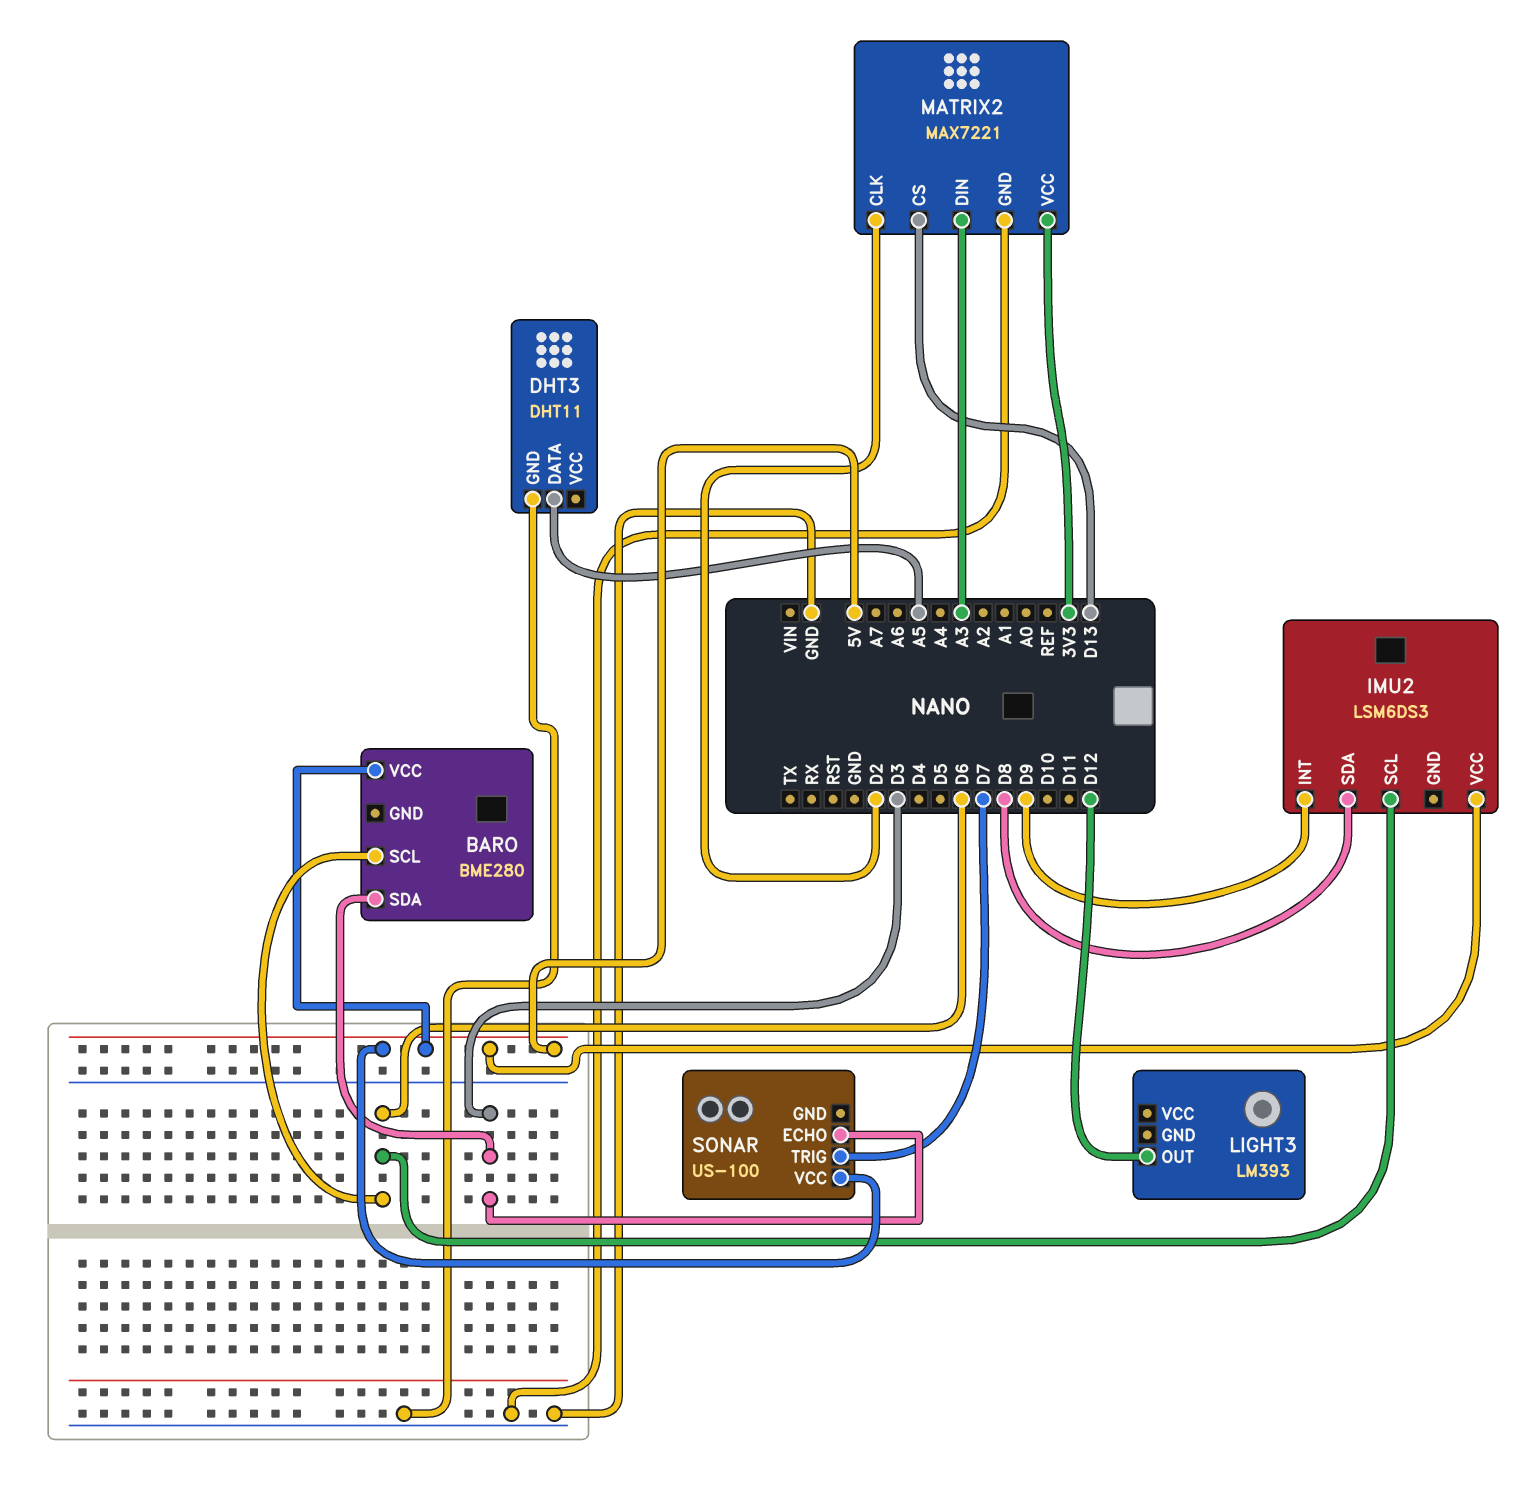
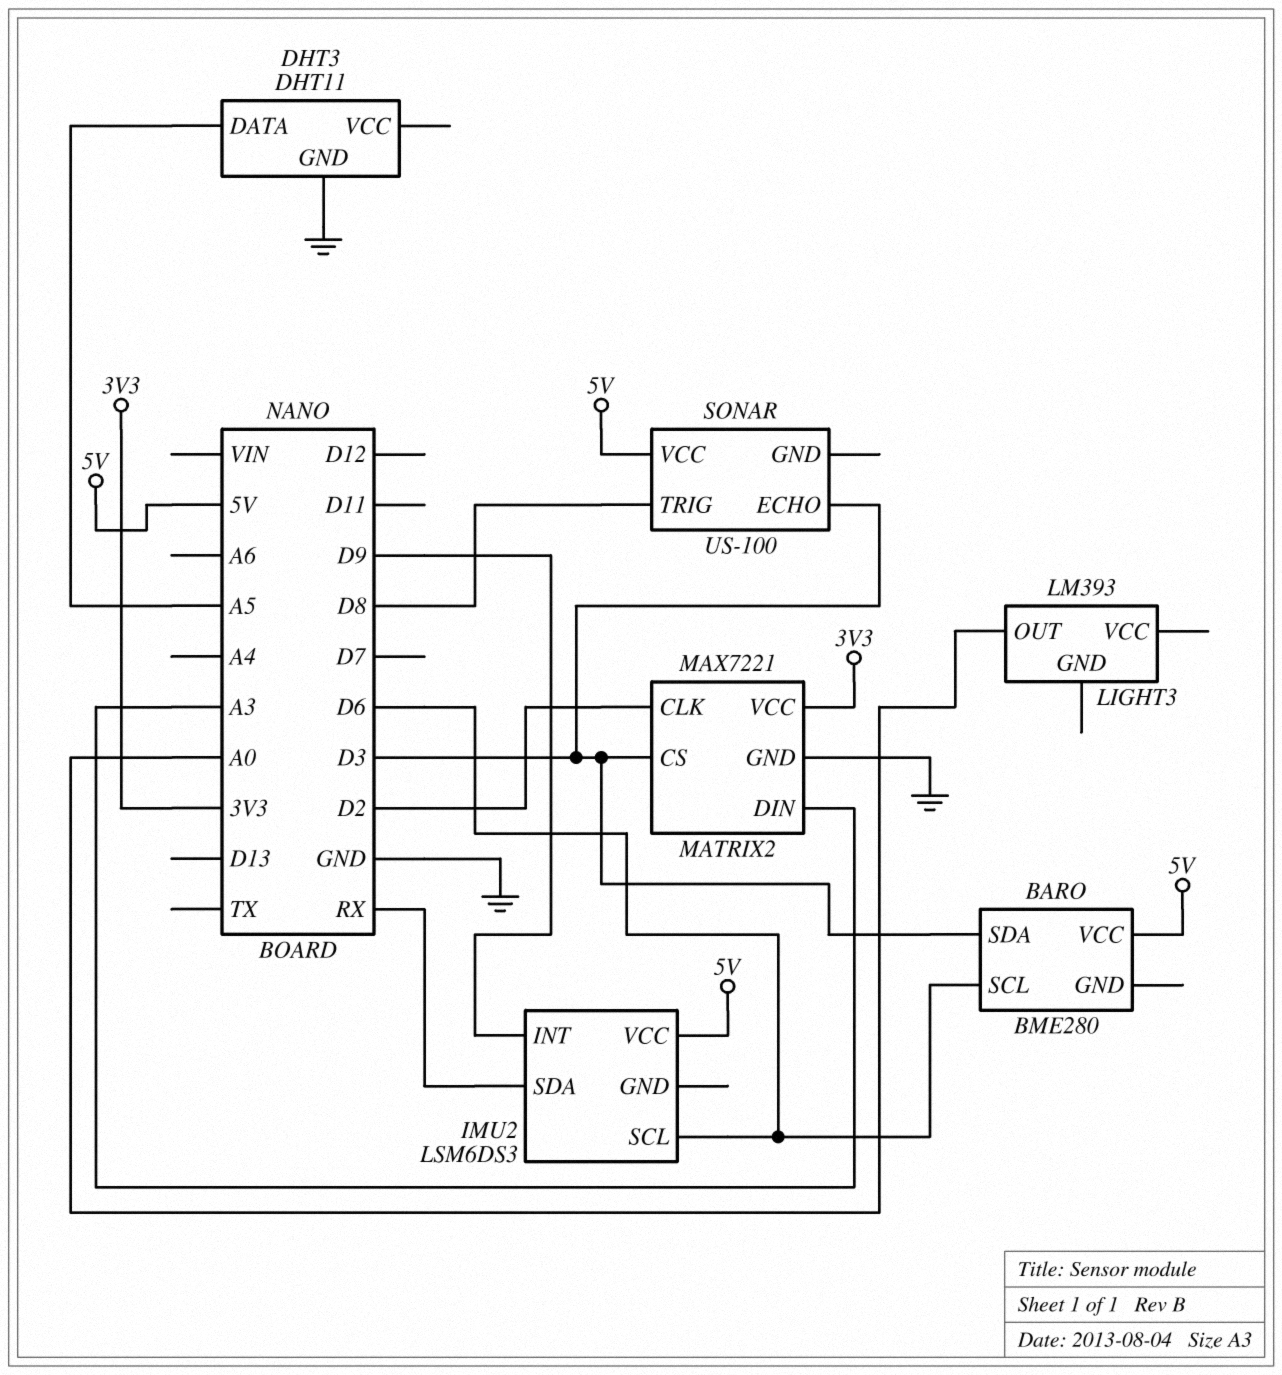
IMU2 pin SDA: D8 -> RX
LIGHT3 pin OUT: D12 -> A0
MATRIX2 pin CS: D13 -> D3
SONAR pin TRIG: D7 -> D8

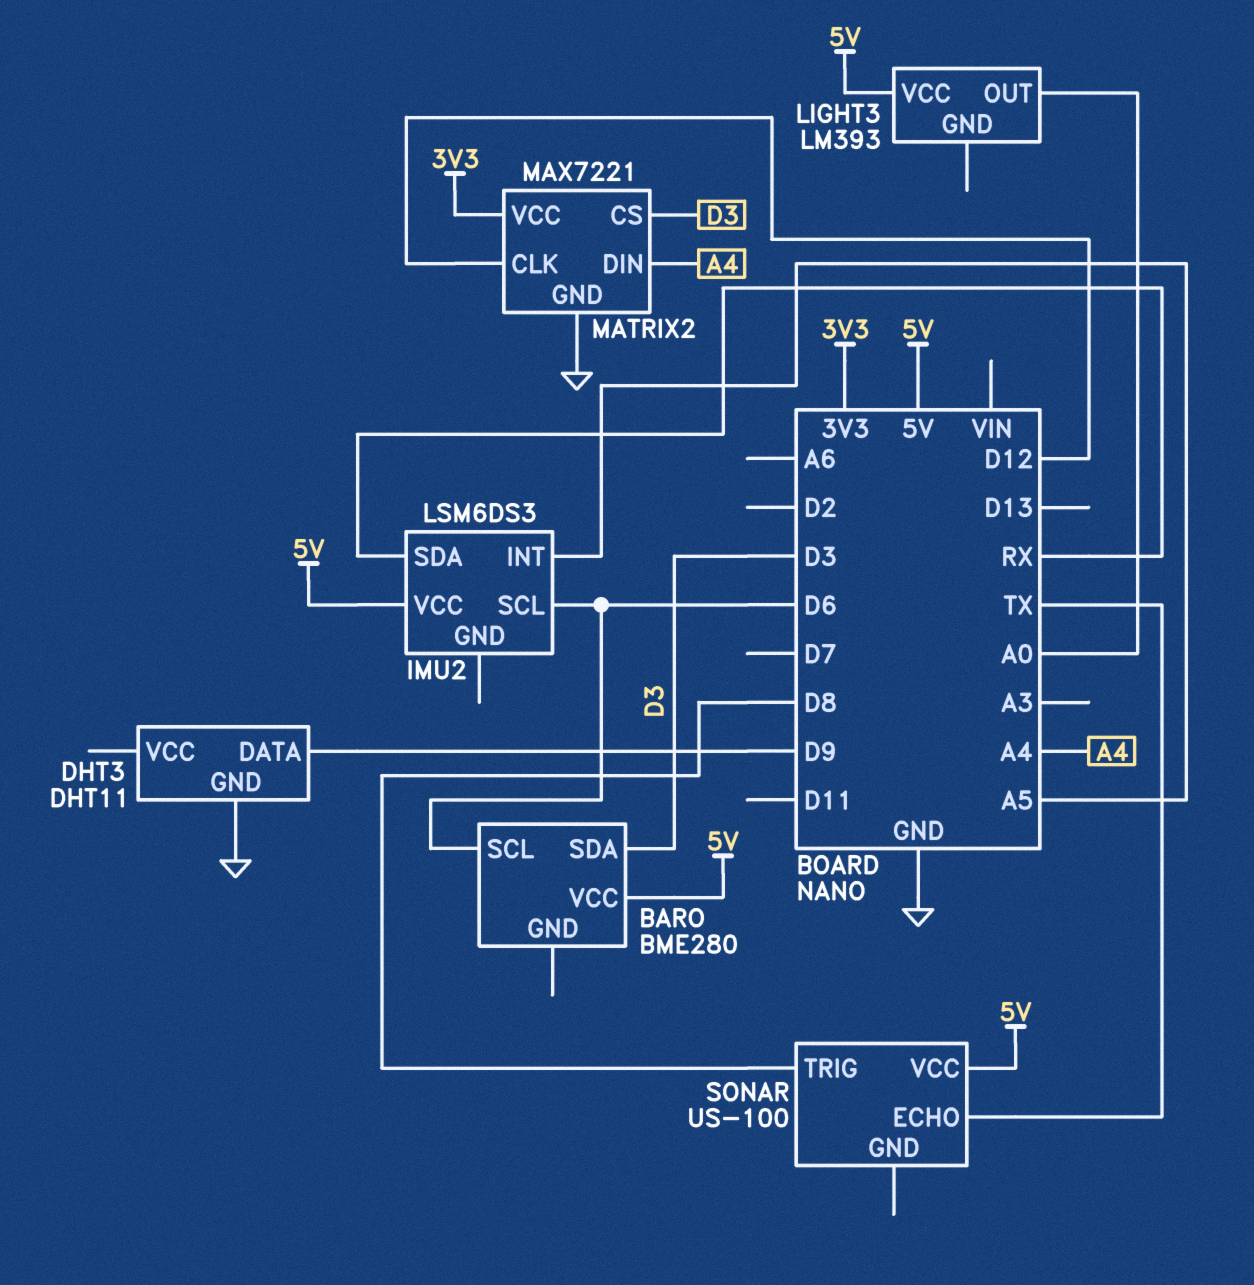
DHT3 pin DATA: A5 -> D9
IMU2 pin INT: D9 -> A5
LIGHT3 pin VCC: none -> 5V
MATRIX2 pin CLK: D2 -> D12
MATRIX2 pin DIN: A3 -> A4
SONAR pin ECHO: D3 -> TX

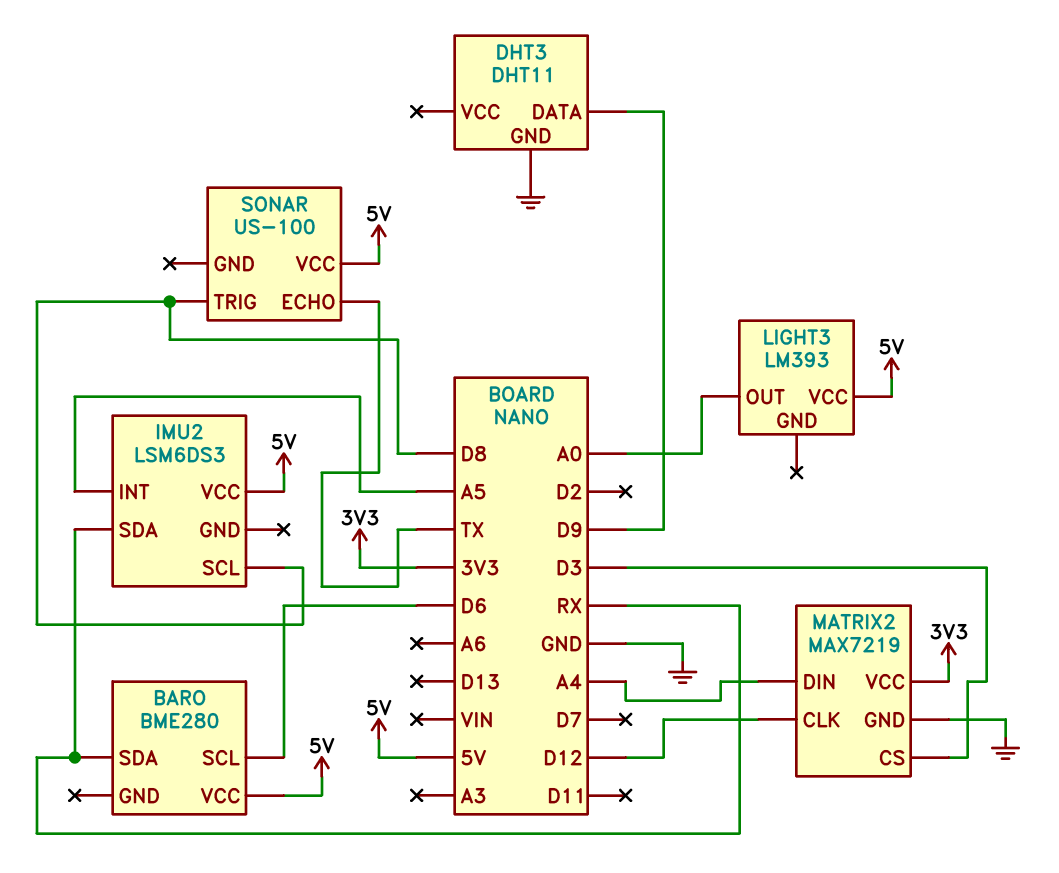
BARO pin SDA: D3 -> RX
IMU2 pin SCL: D6 -> D8
MATRIX2: MAX7221 -> MAX7219

